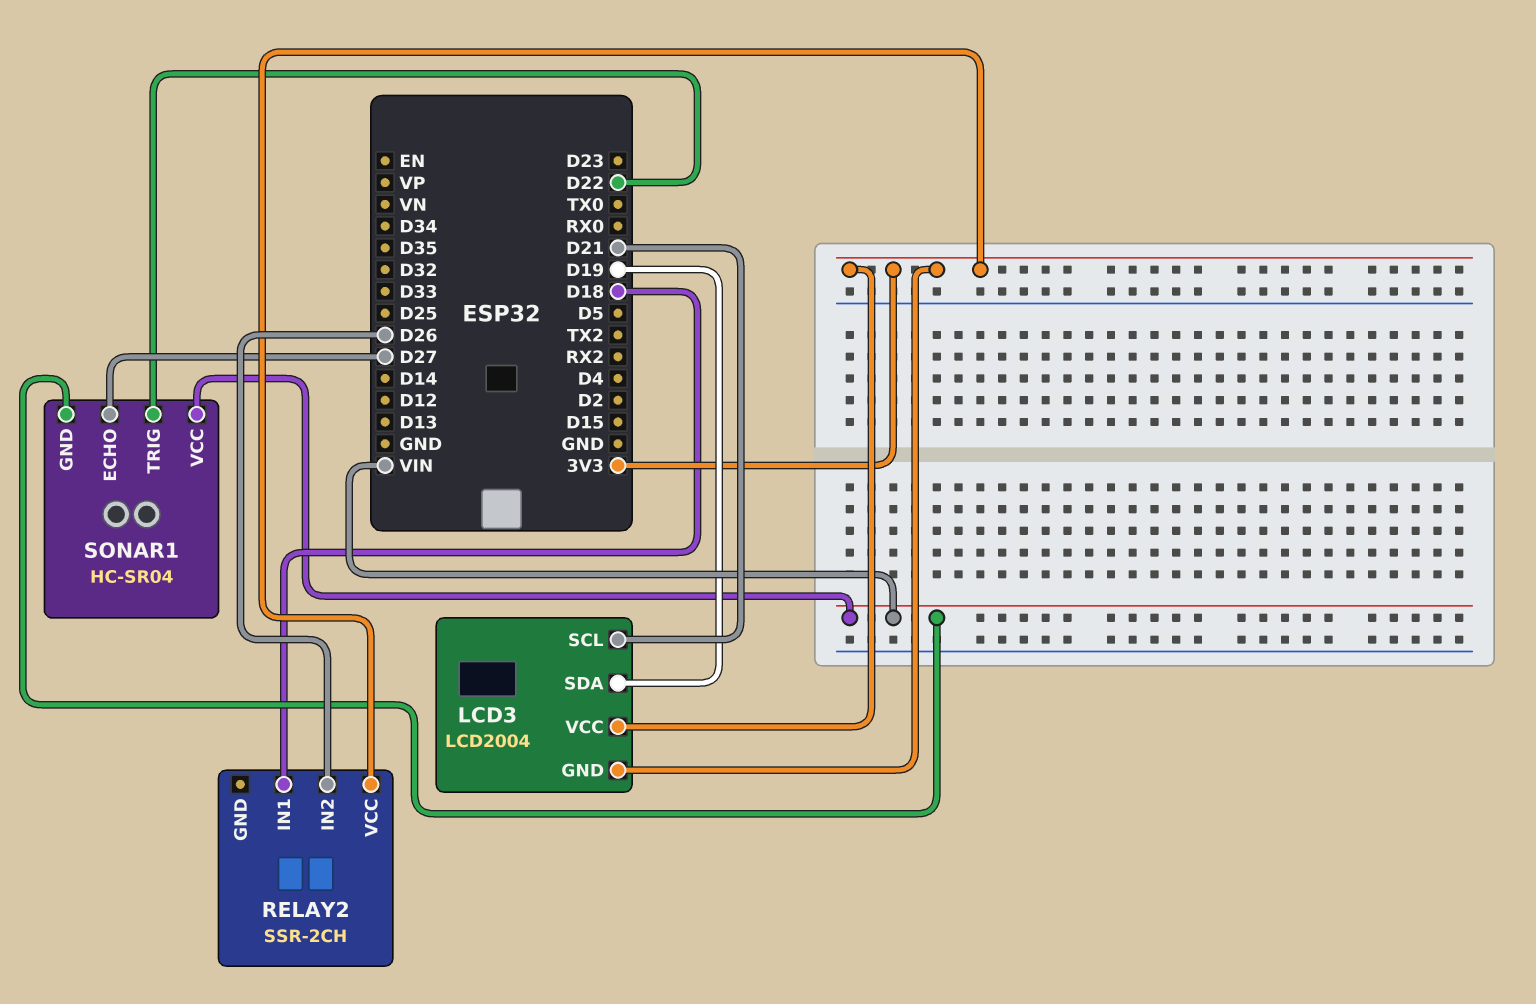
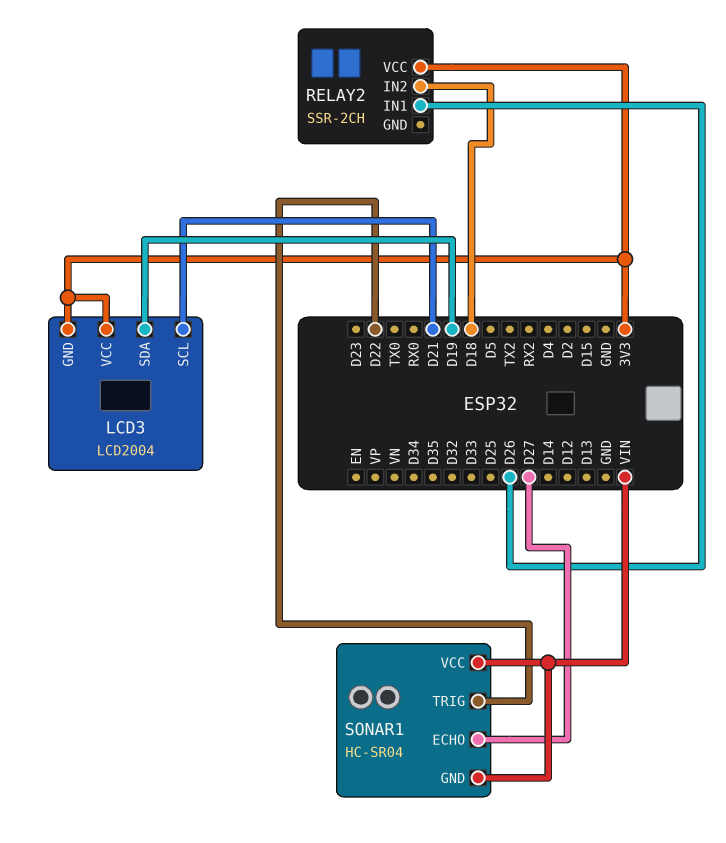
RELAY2 pin IN1: D18 -> D26
RELAY2 pin IN2: D26 -> D18

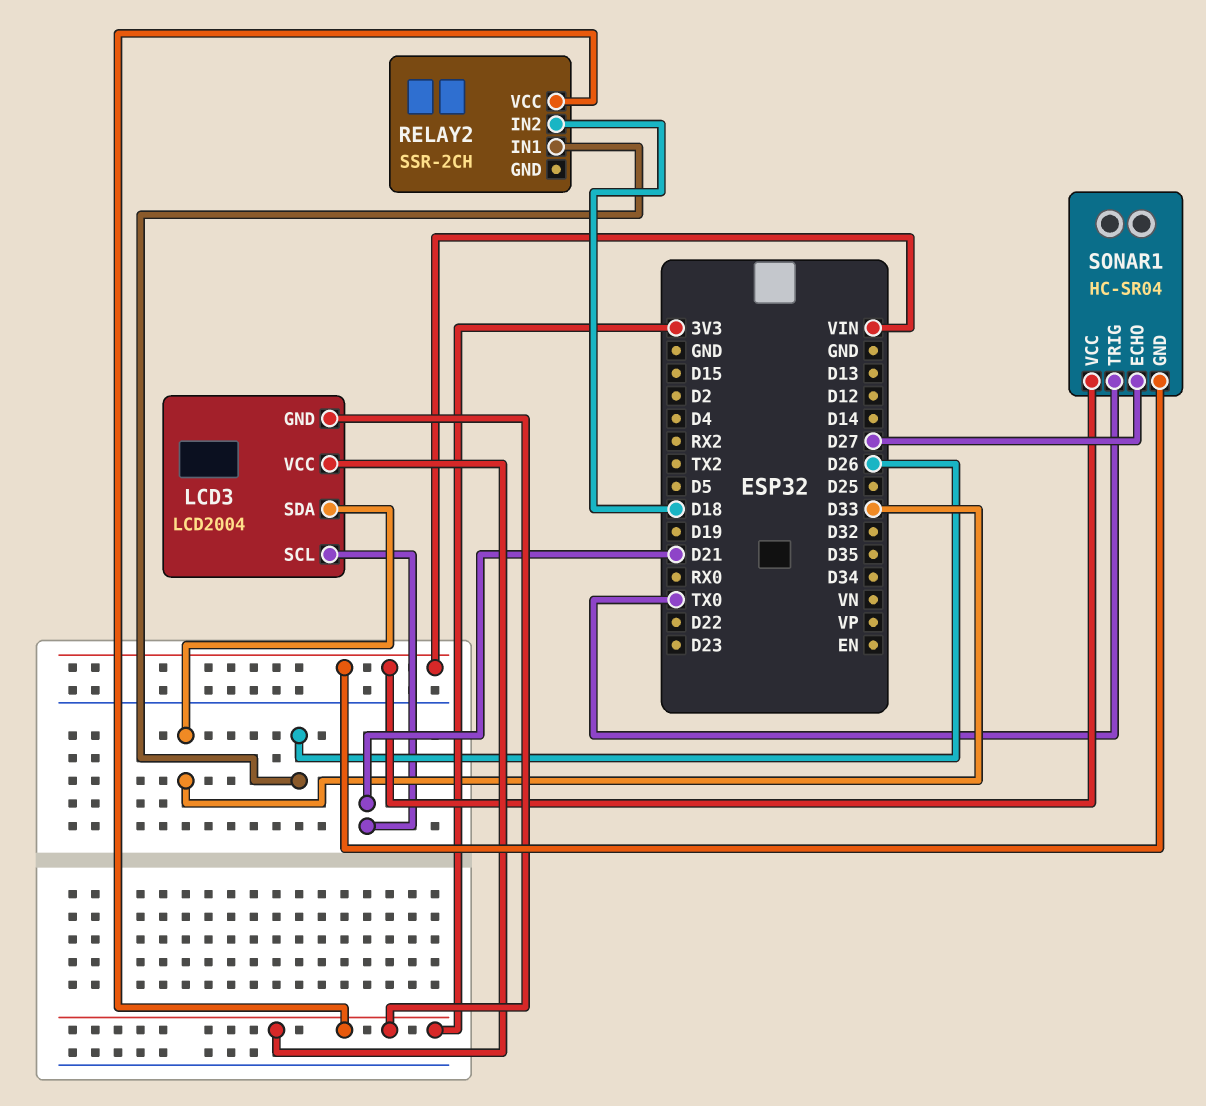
LCD3 pin SDA: D19 -> D33
SONAR1 pin TRIG: D22 -> TX0

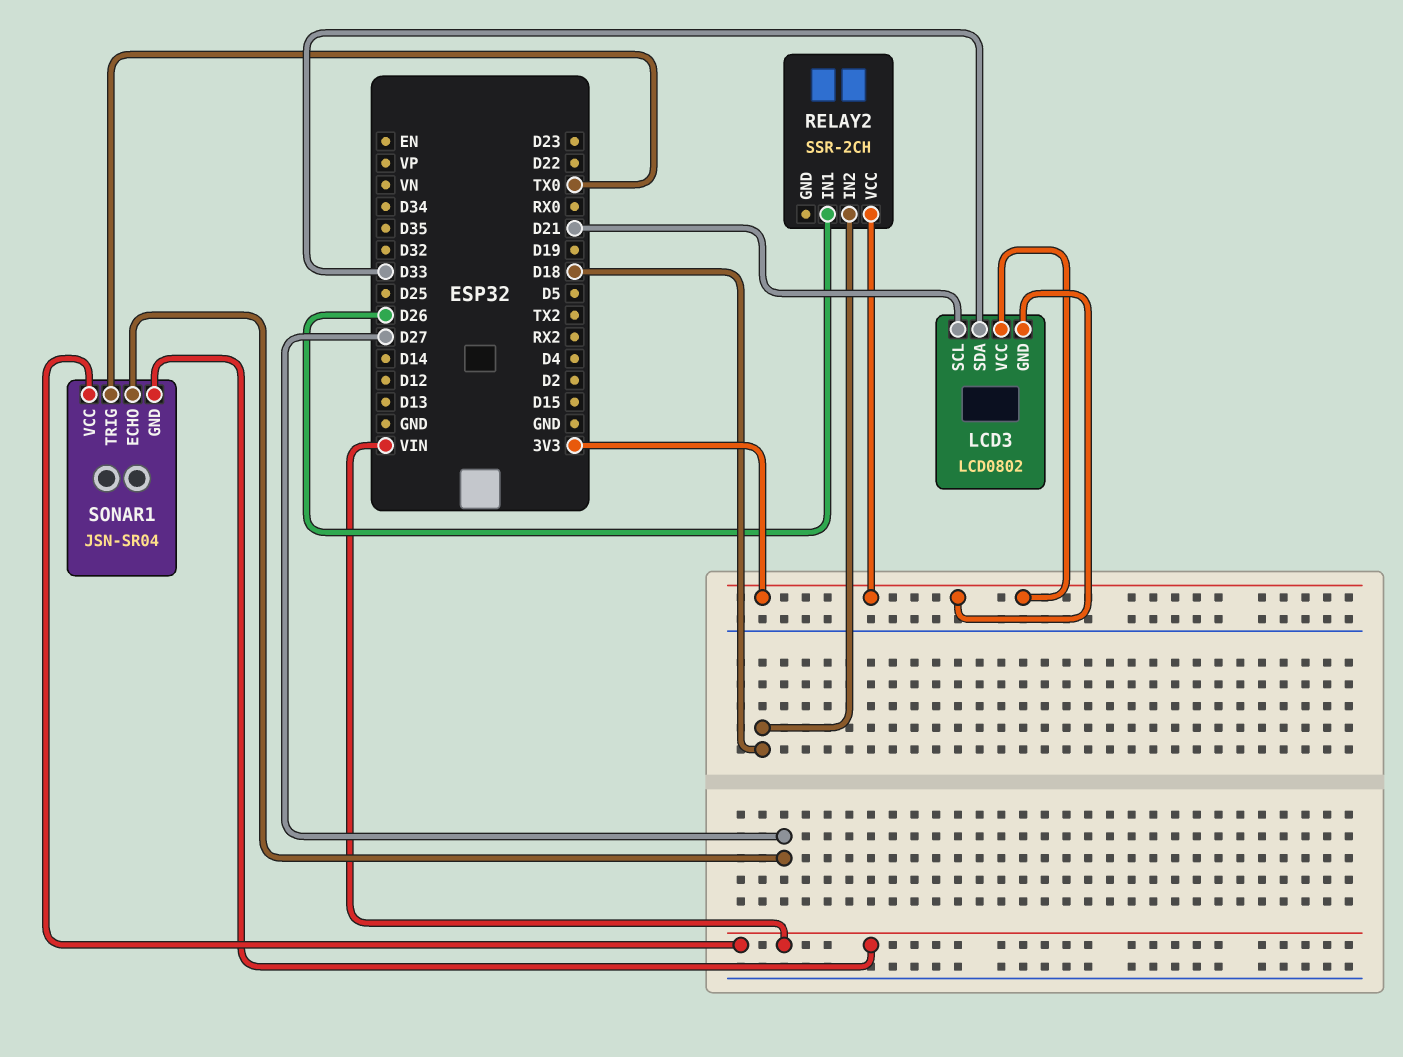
LCD3: LCD2004 -> LCD0802
SONAR1: HC-SR04 -> JSN-SR04

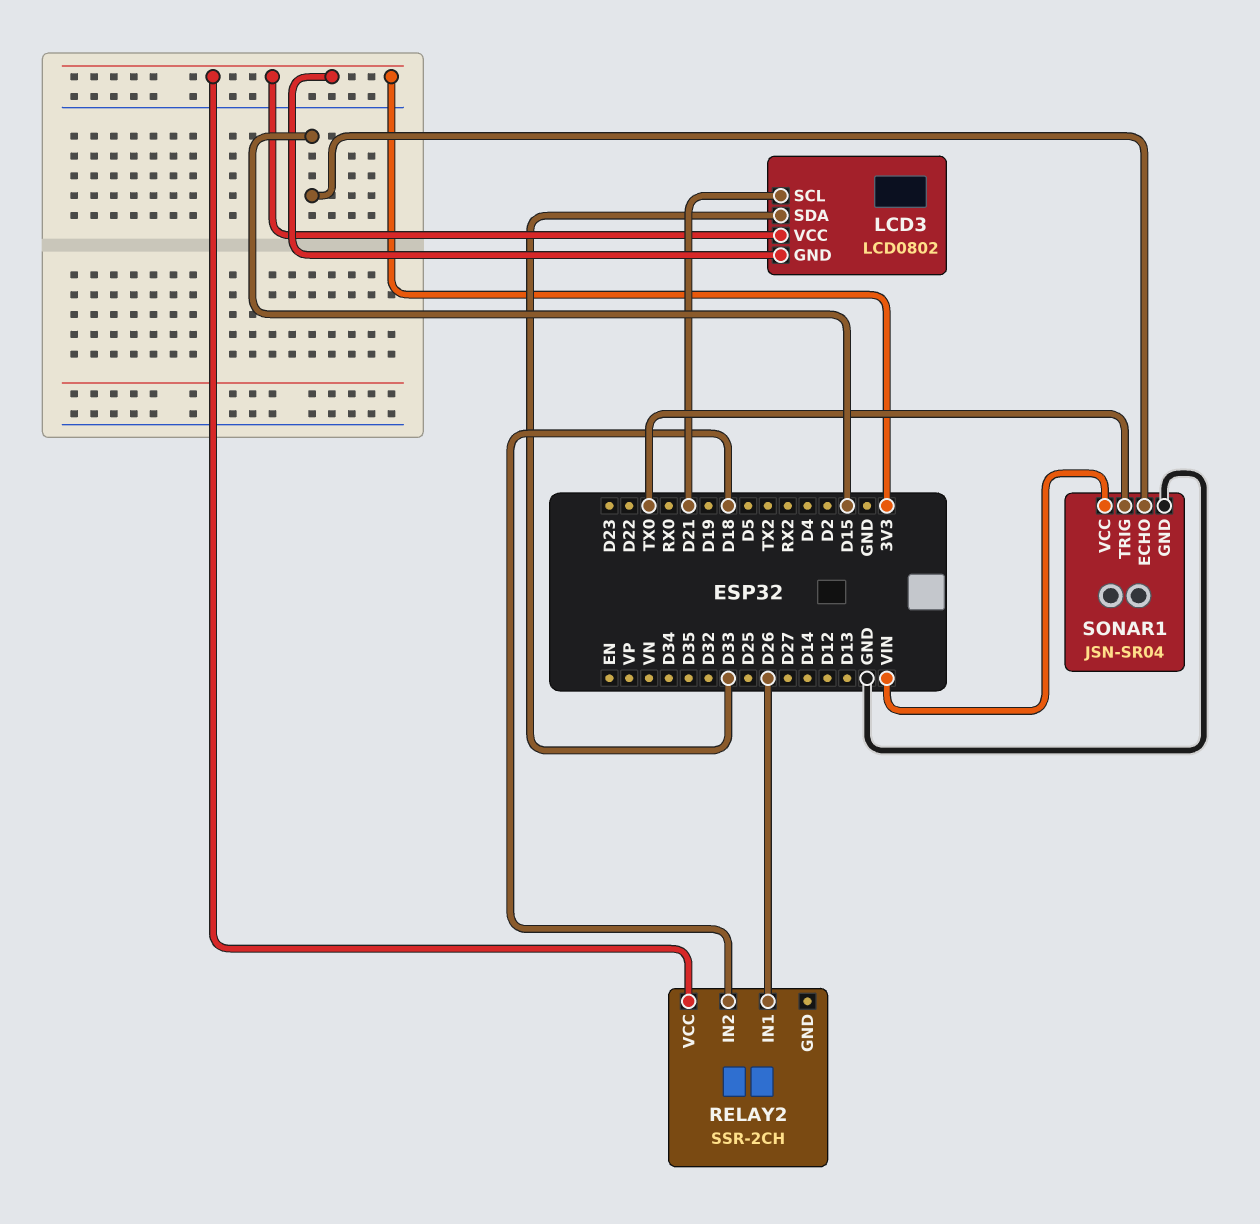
SONAR1 pin ECHO: D27 -> D15
SONAR1 pin GND: VIN -> GND

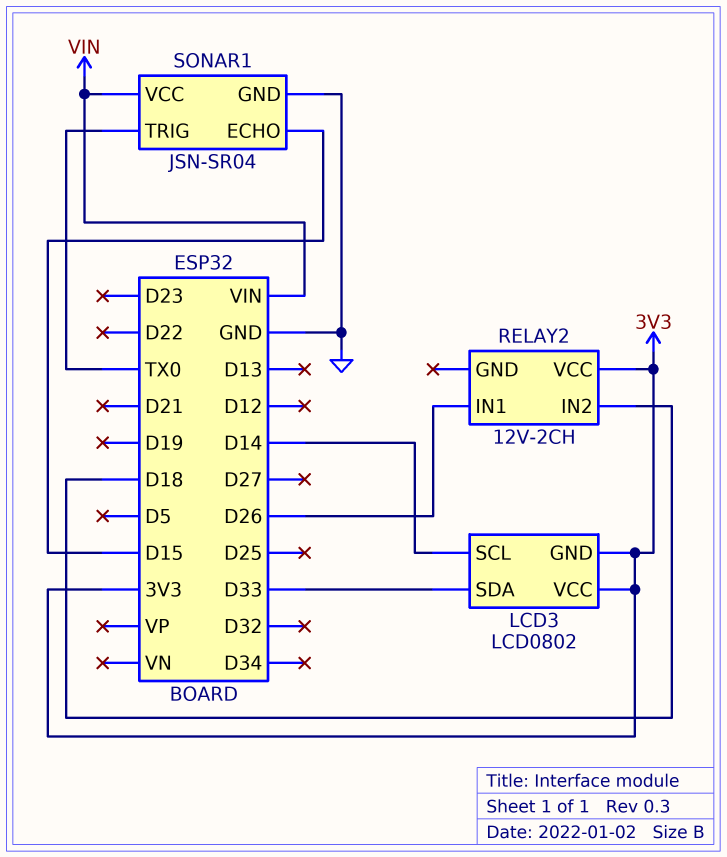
LCD3 pin SCL: D21 -> D14
RELAY2: SSR-2CH -> 12V-2CH

